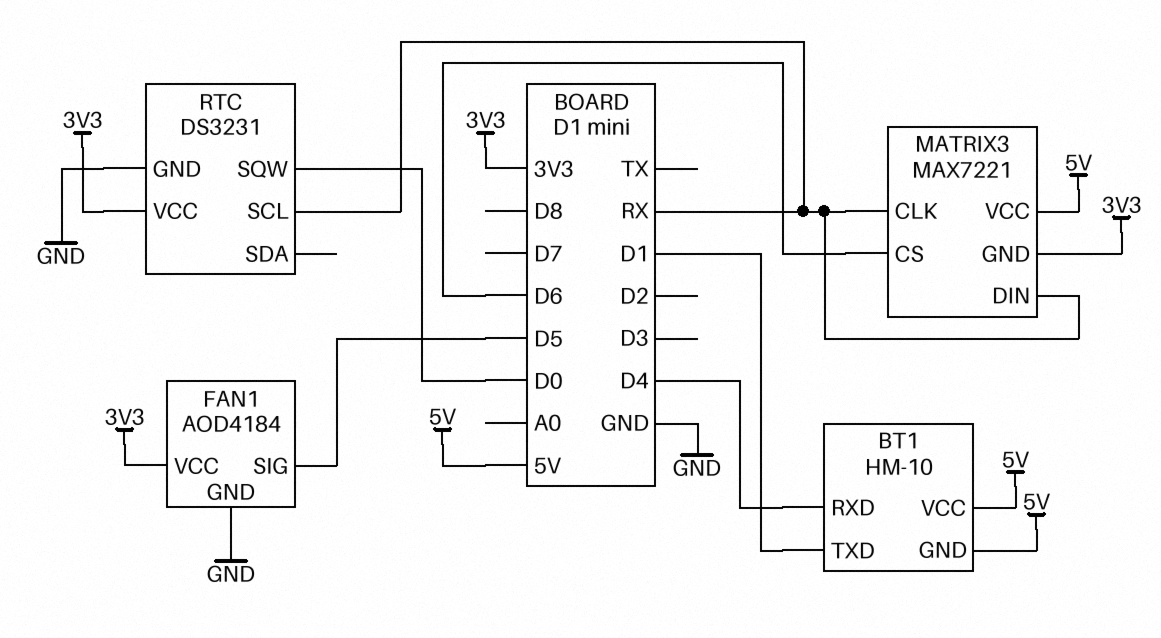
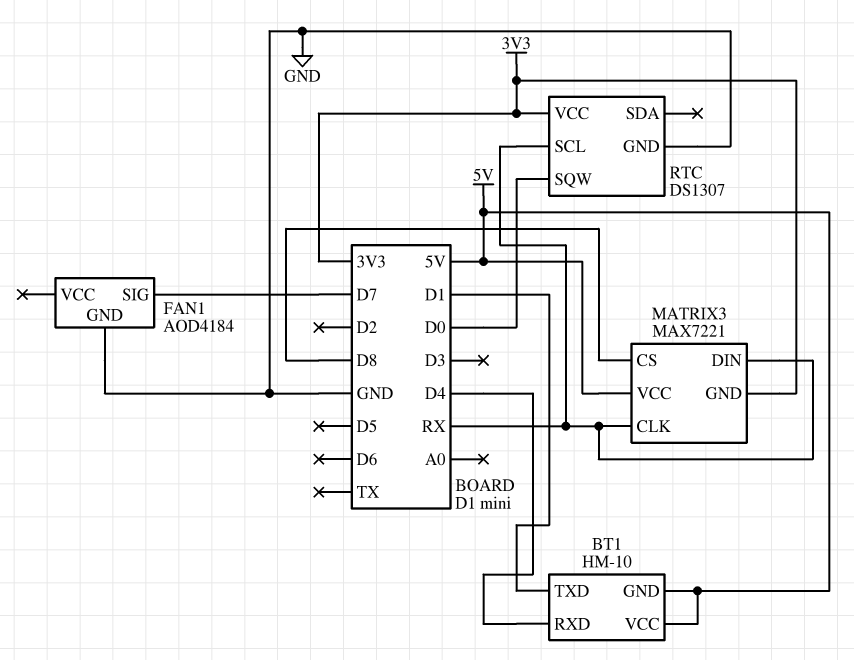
FAN1 pin SIG: D5 -> D7
FAN1 pin VCC: 3V3 -> none
MATRIX3 pin CS: D6 -> D8
RTC: DS3231 -> DS1307

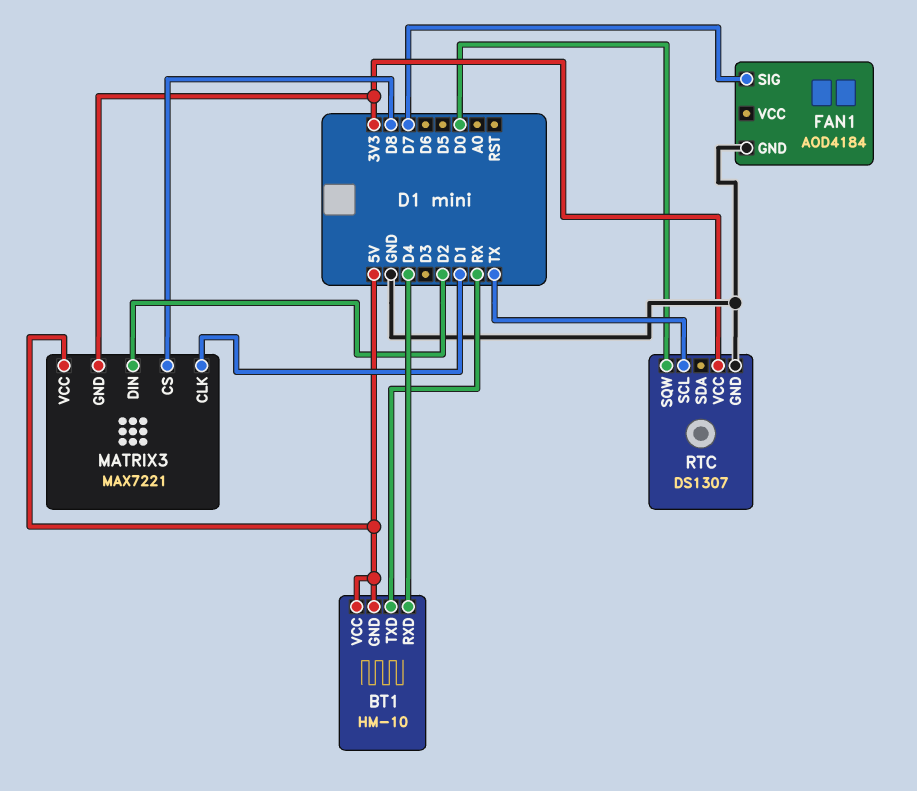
BT1 pin TXD: D1 -> RX
MATRIX3 pin CLK: RX -> D1
MATRIX3 pin DIN: RX -> D2
RTC pin SCL: RX -> TX

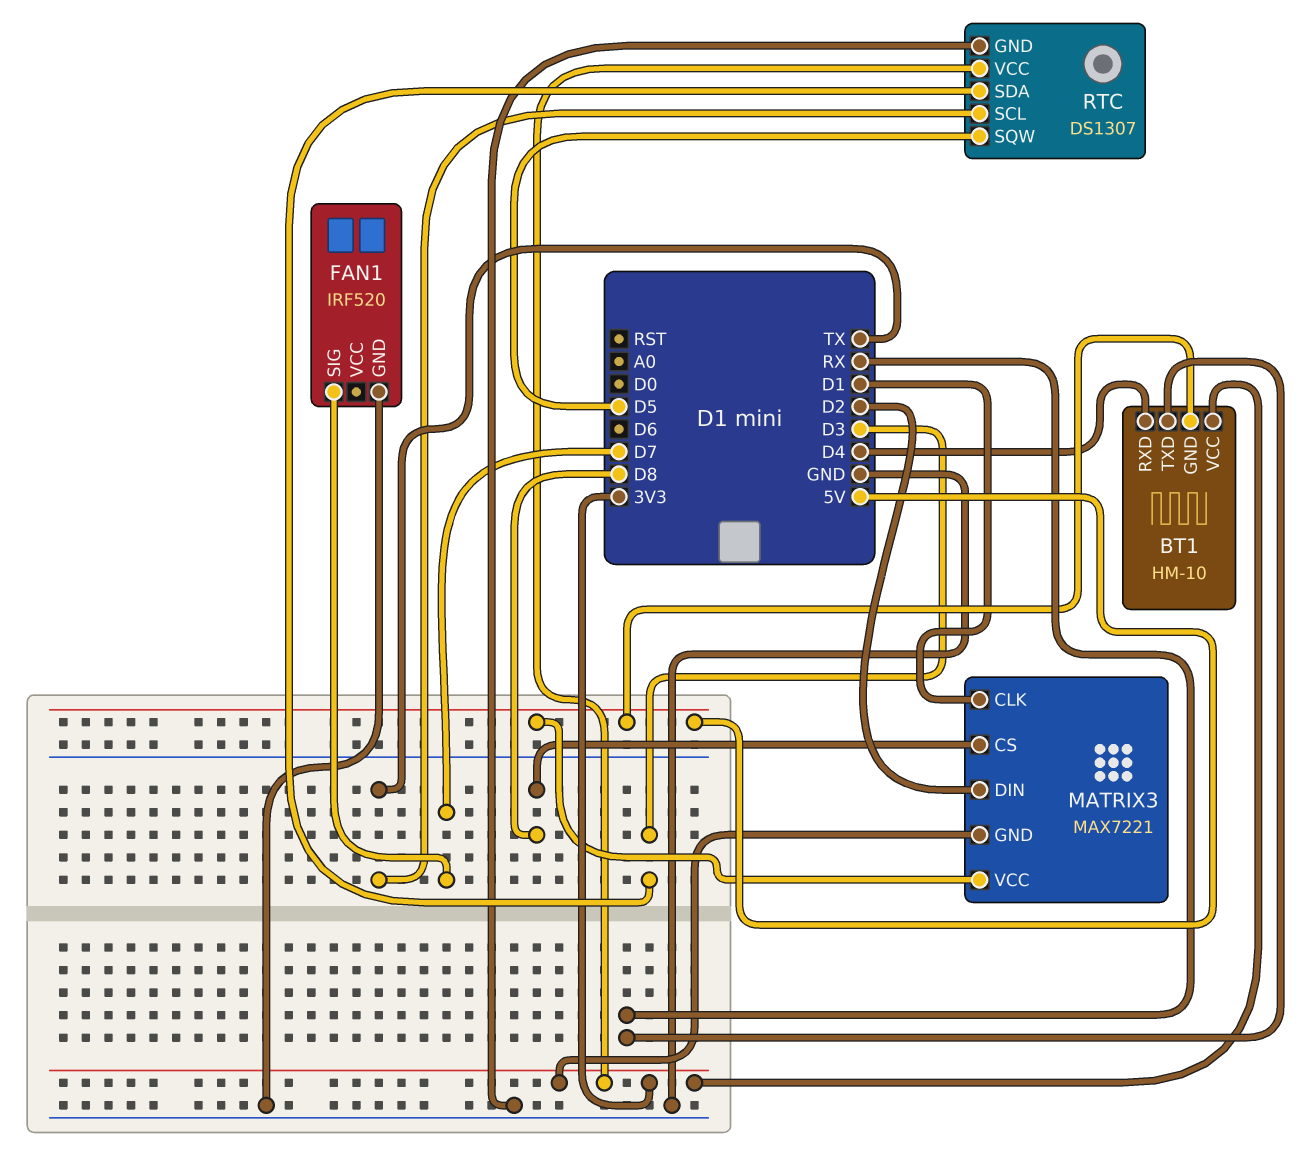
BT1 pin VCC: 5V -> 3V3
FAN1: AOD4184 -> IRF520
RTC pin SDA: none -> D3
RTC pin SQW: D0 -> D5

